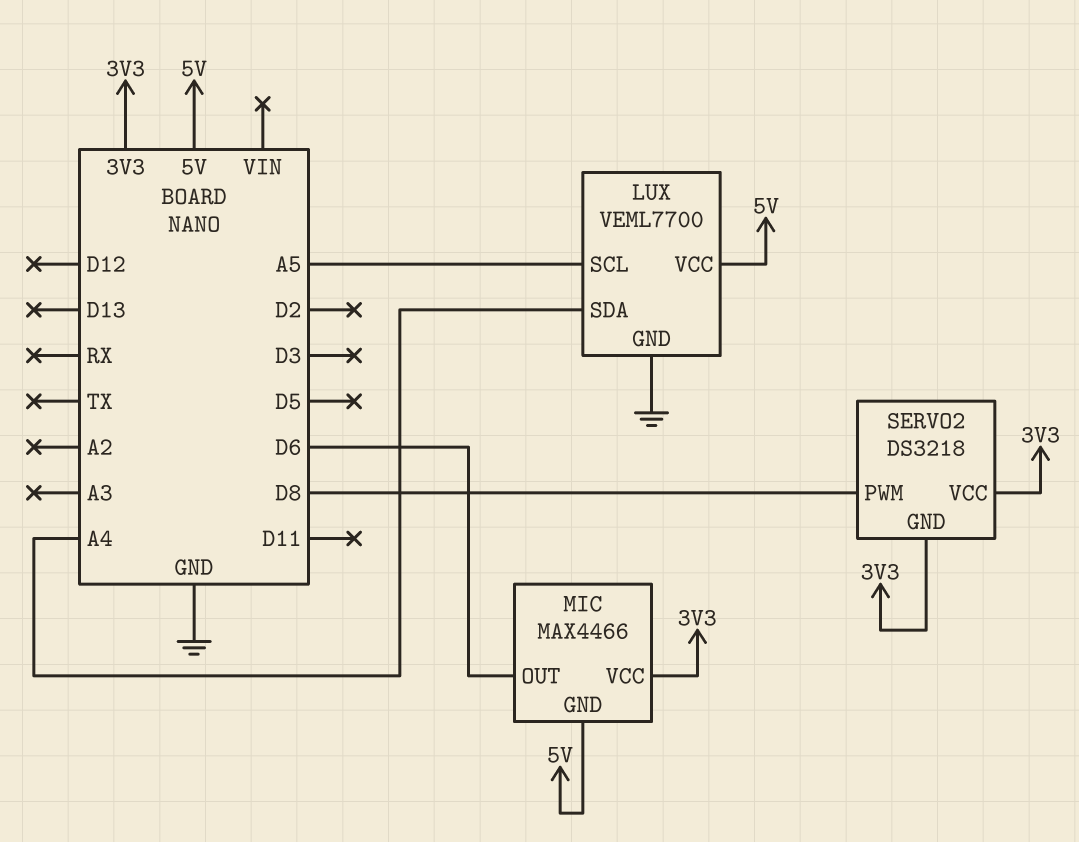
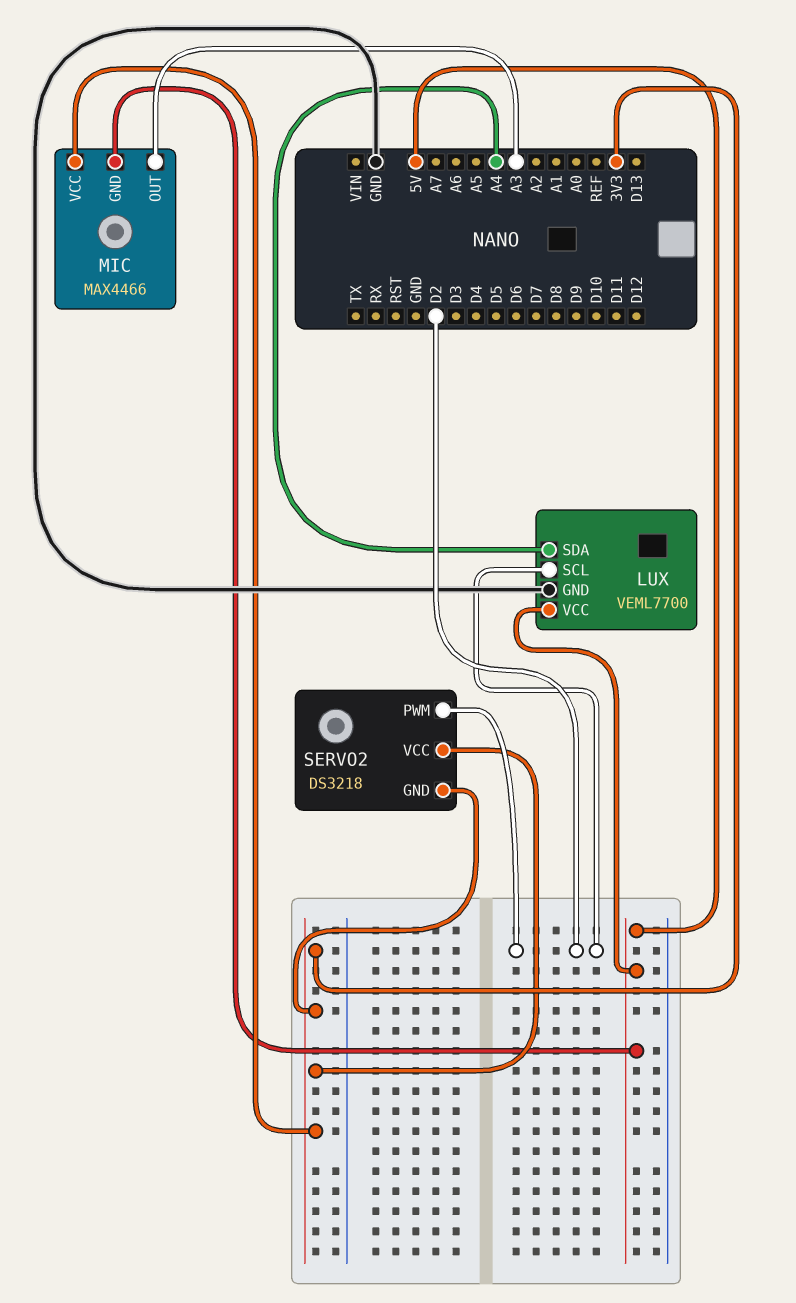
LUX pin SCL: A5 -> D2
MIC pin OUT: D6 -> A3
SERVO2 pin PWM: D8 -> D2

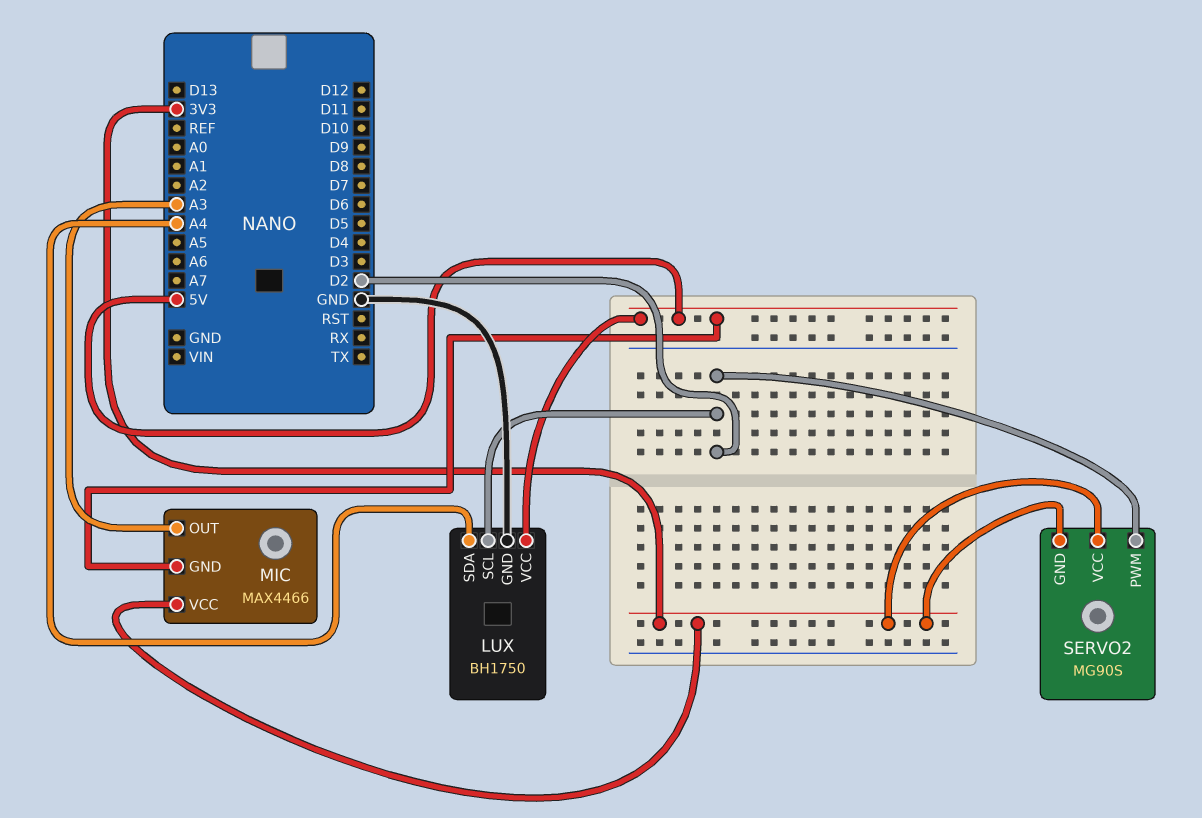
LUX: VEML7700 -> BH1750
SERVO2: DS3218 -> MG90S

